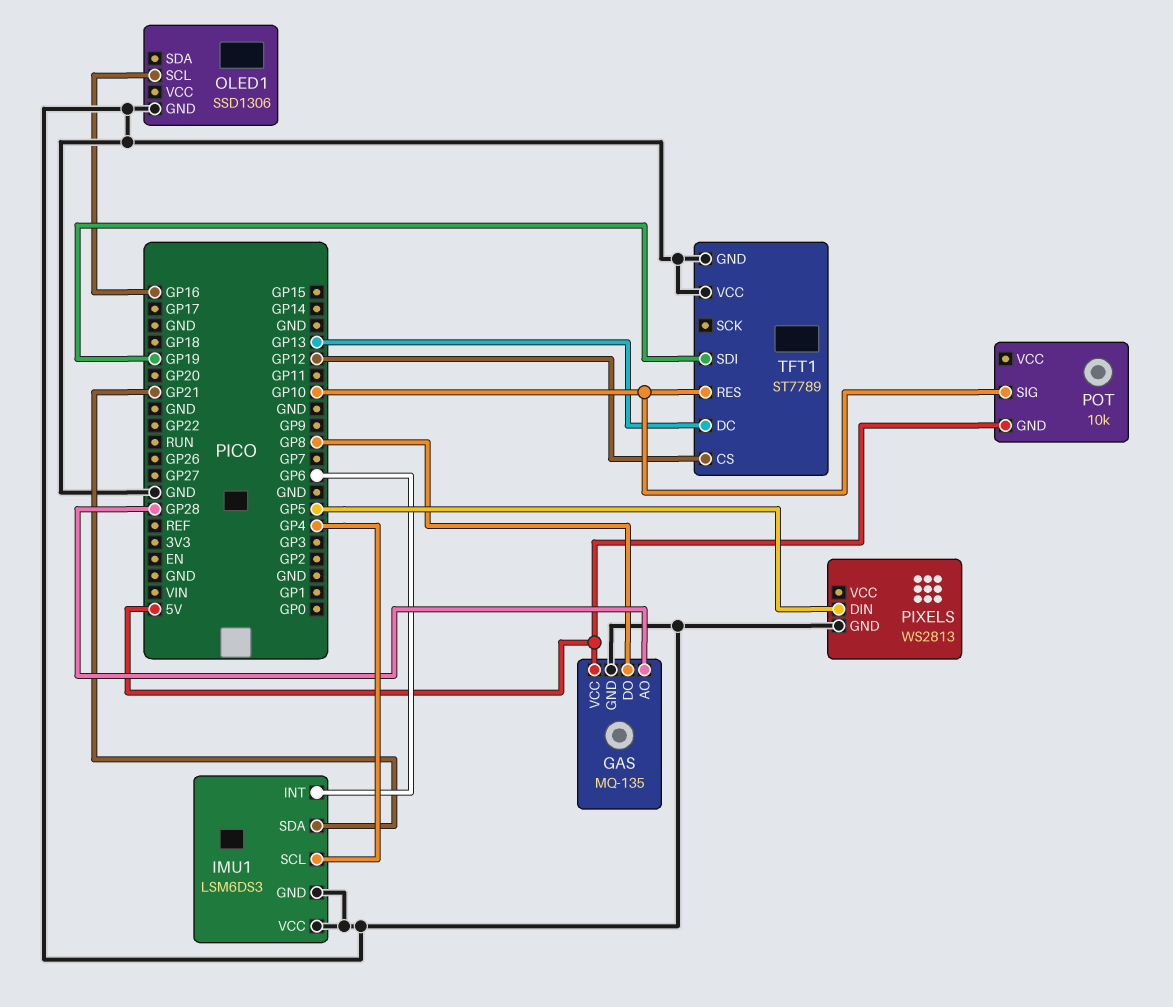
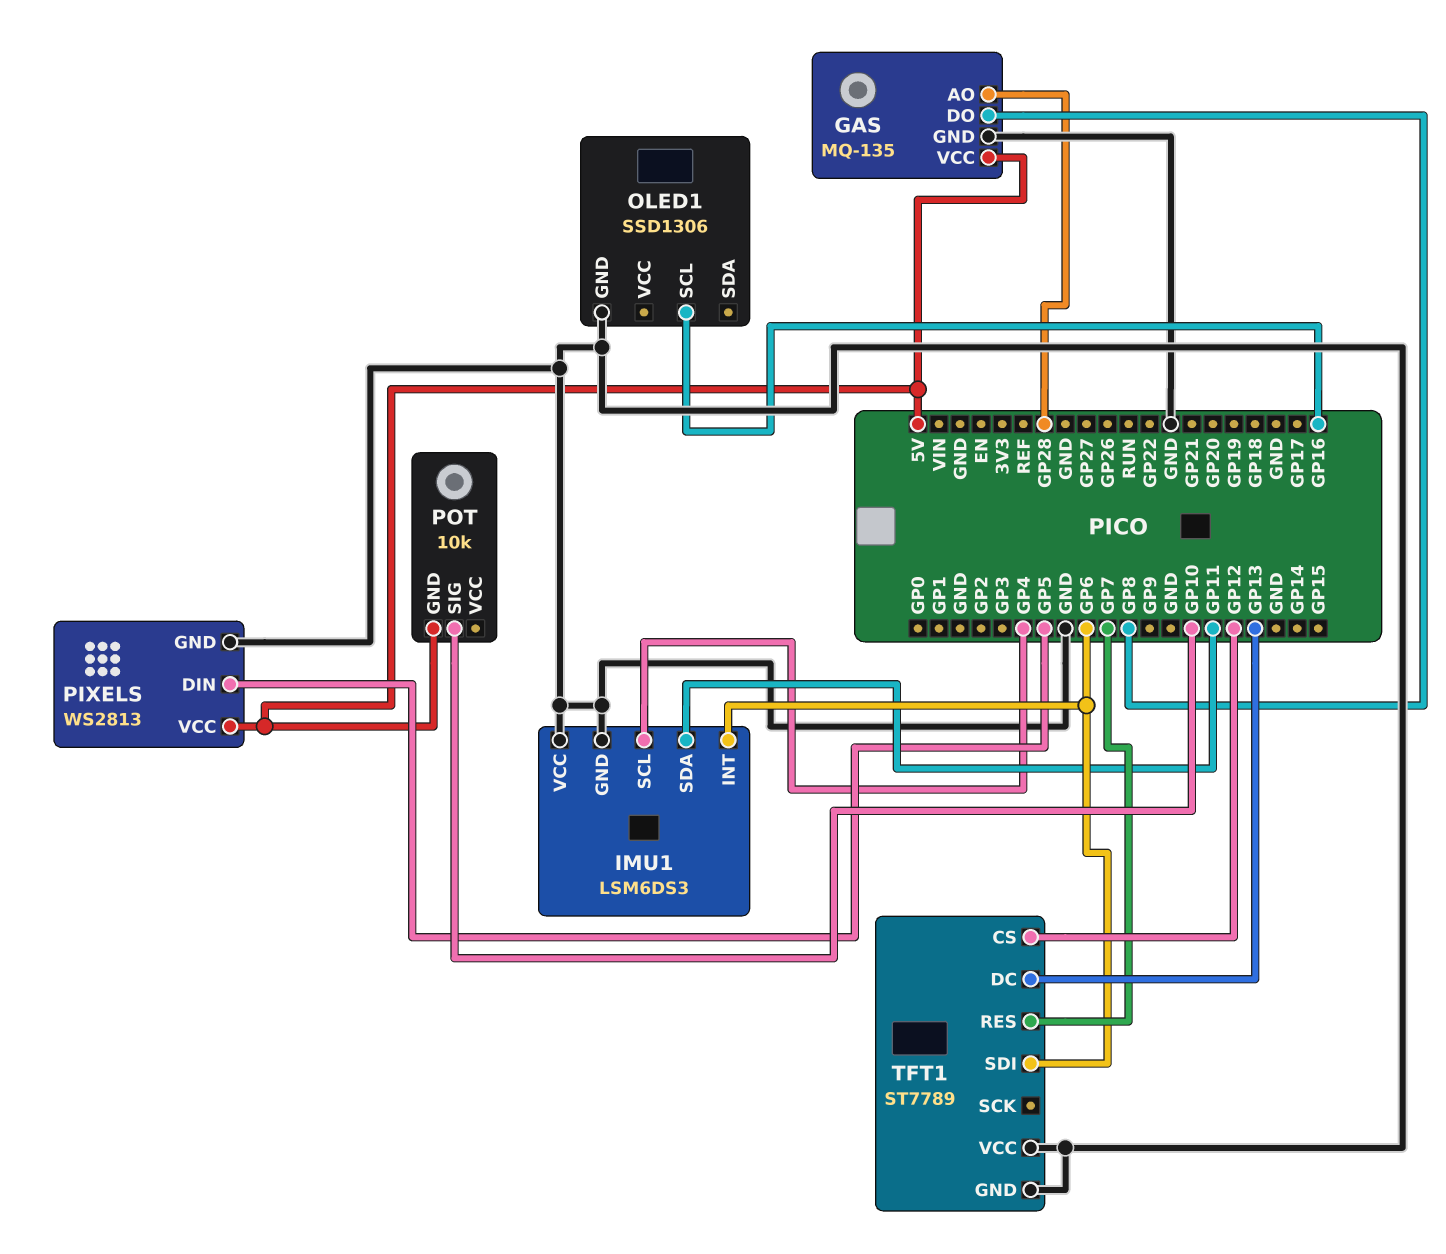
IMU1 pin SDA: GP21 -> GP11
PIXELS pin VCC: none -> 5V
TFT1 pin RES: GP10 -> GP7
TFT1 pin SDI: GP19 -> GP6

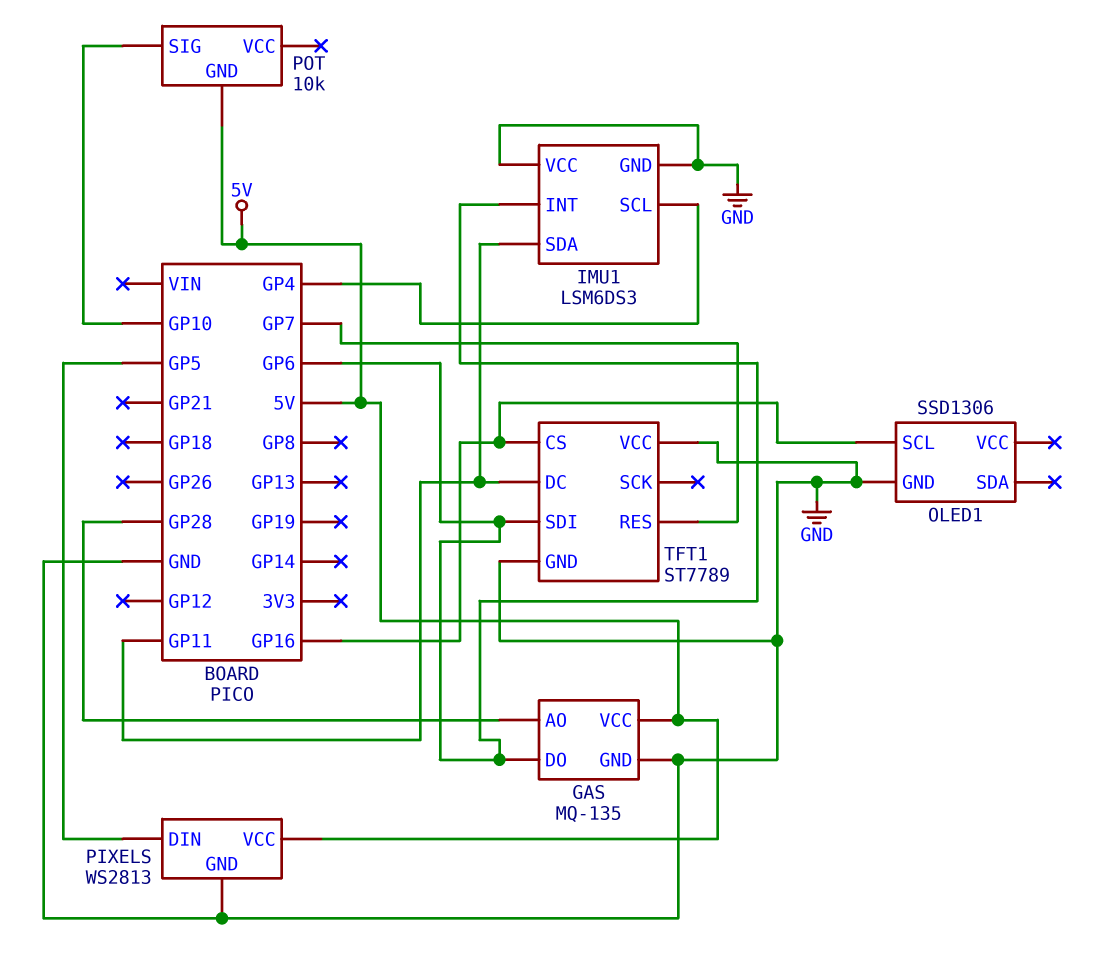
GAS pin DO: GP8 -> GP6
TFT1 pin CS: GP12 -> GP16
TFT1 pin DC: GP13 -> GP11

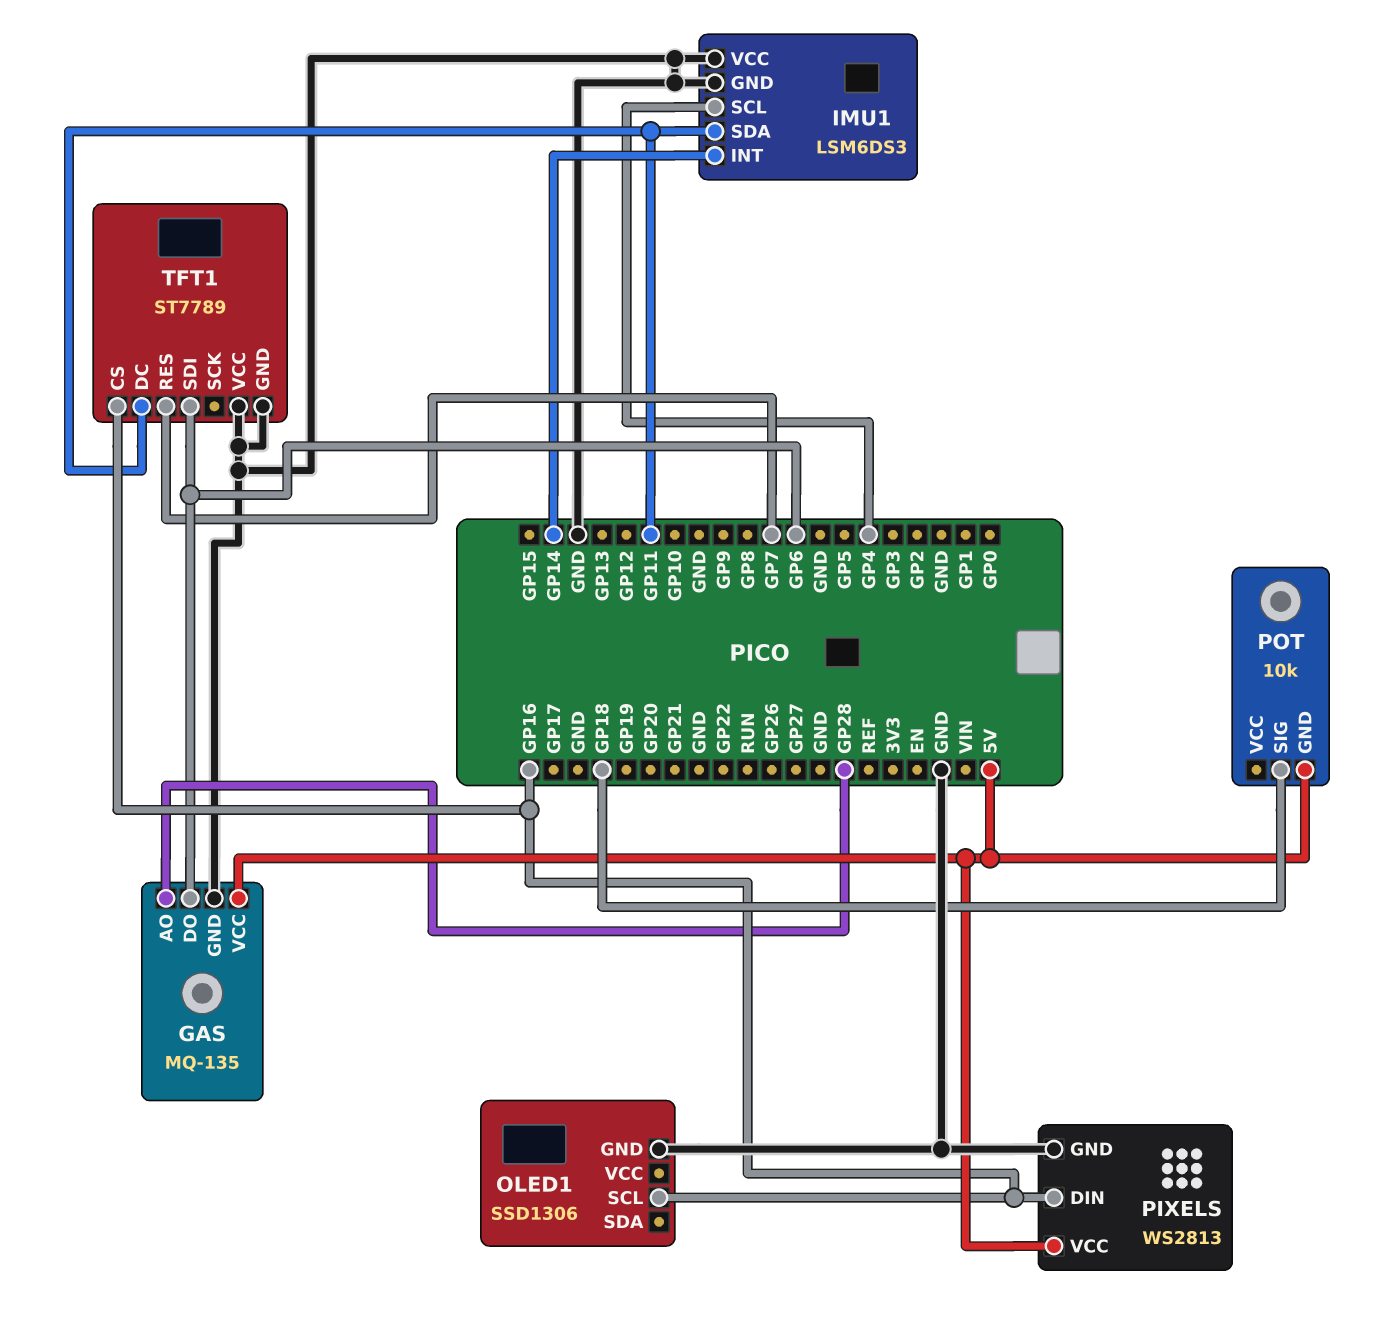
IMU1 pin INT: GP6 -> GP14
PIXELS pin DIN: GP5 -> GP16
POT pin SIG: GP10 -> GP18

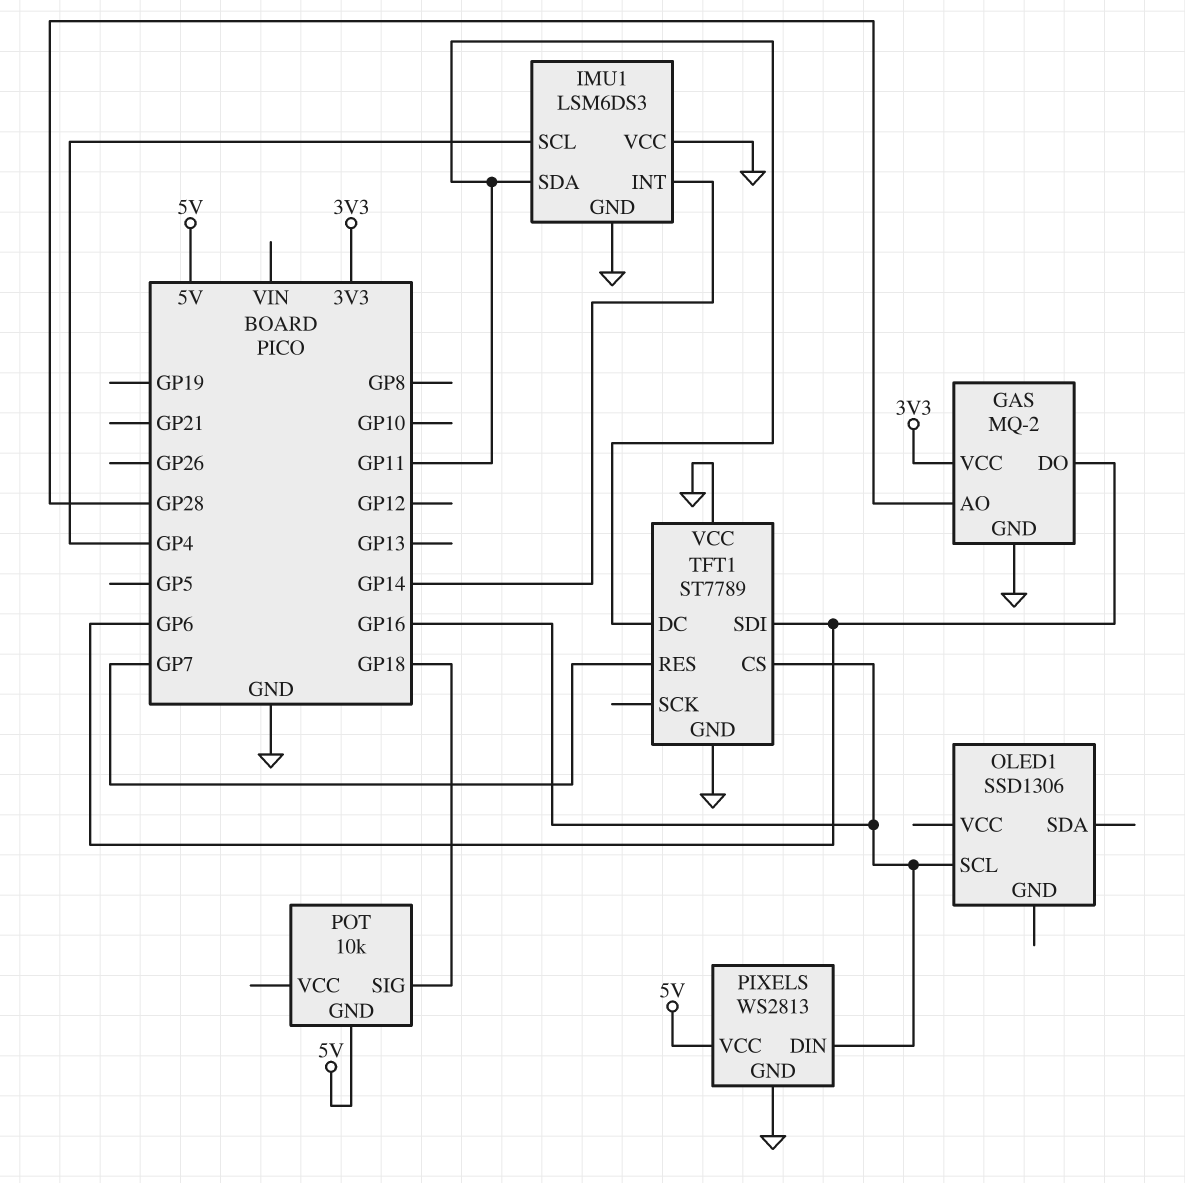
GAS: MQ-135 -> MQ-2
GAS pin VCC: 5V -> 3V3
OLED1 pin GND: GND -> none

